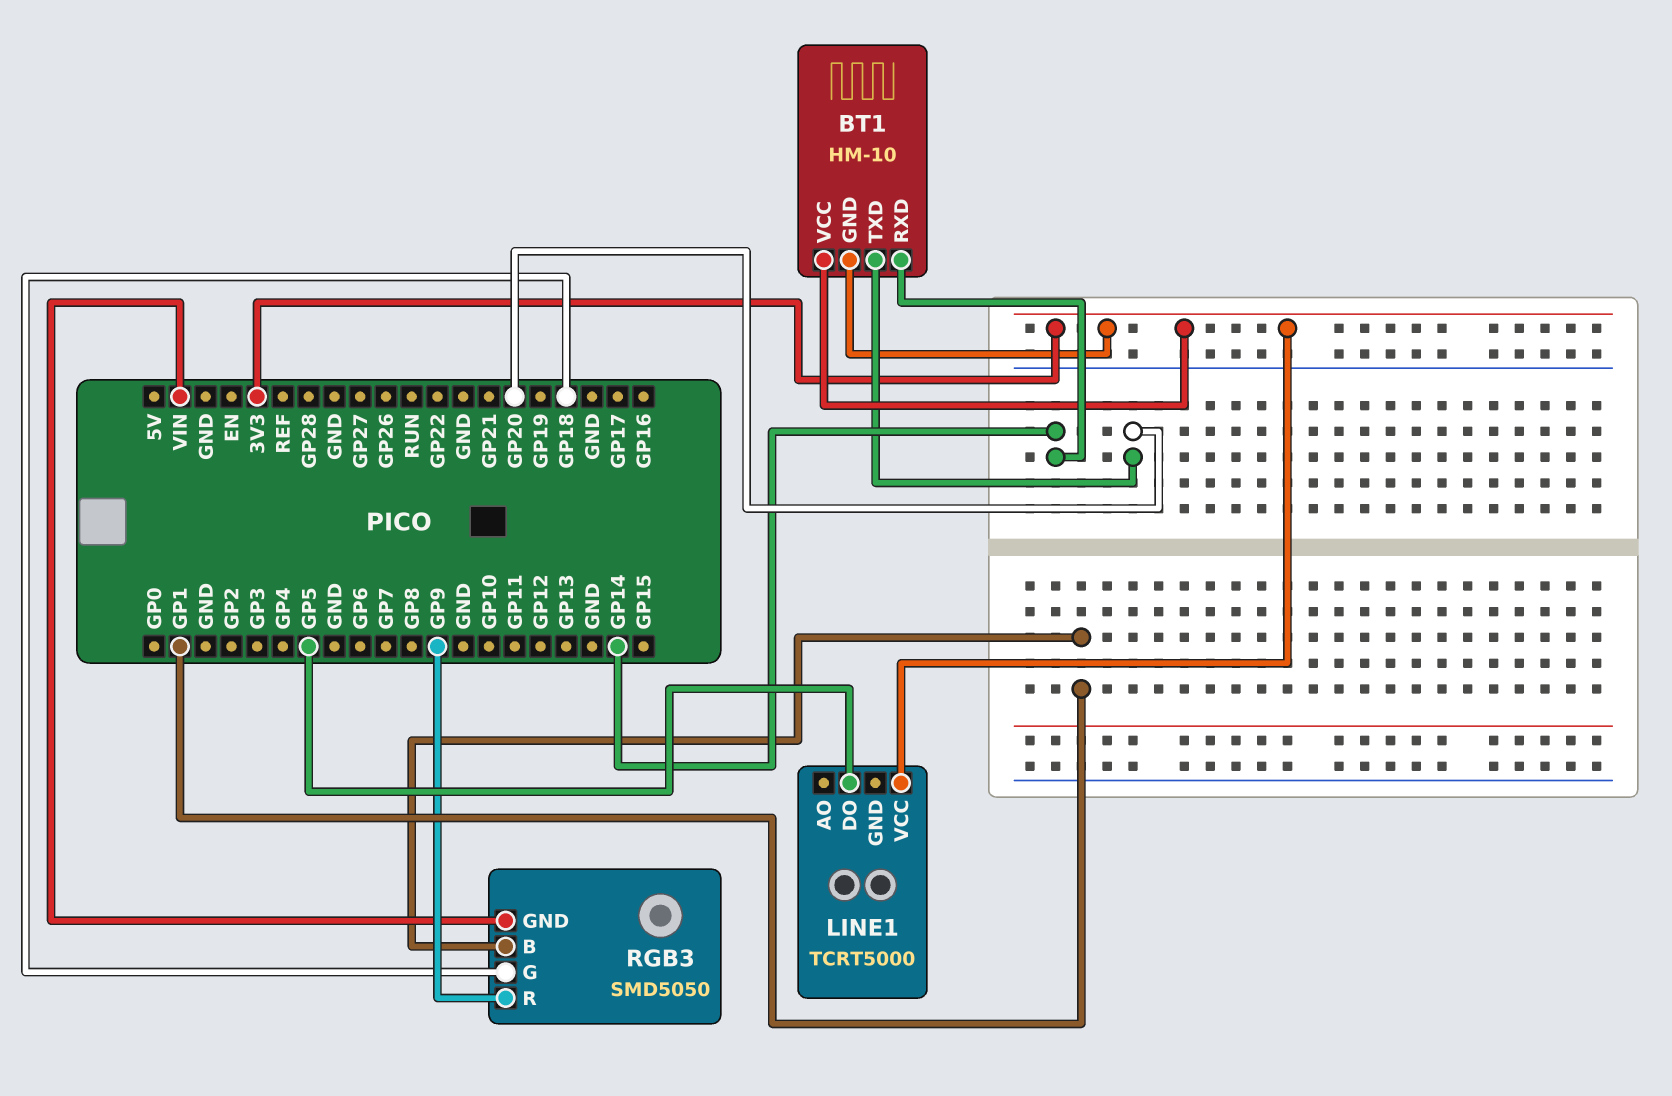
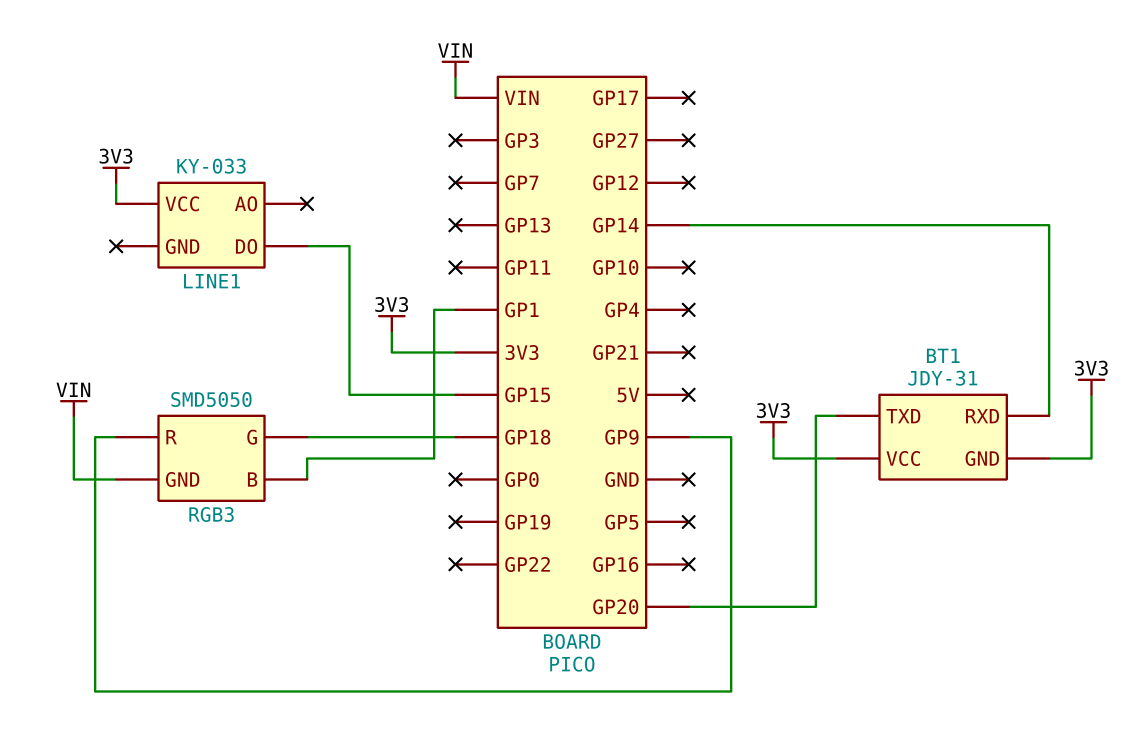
BT1: HM-10 -> JDY-31
LINE1: TCRT5000 -> KY-033
LINE1 pin DO: GP5 -> GP15

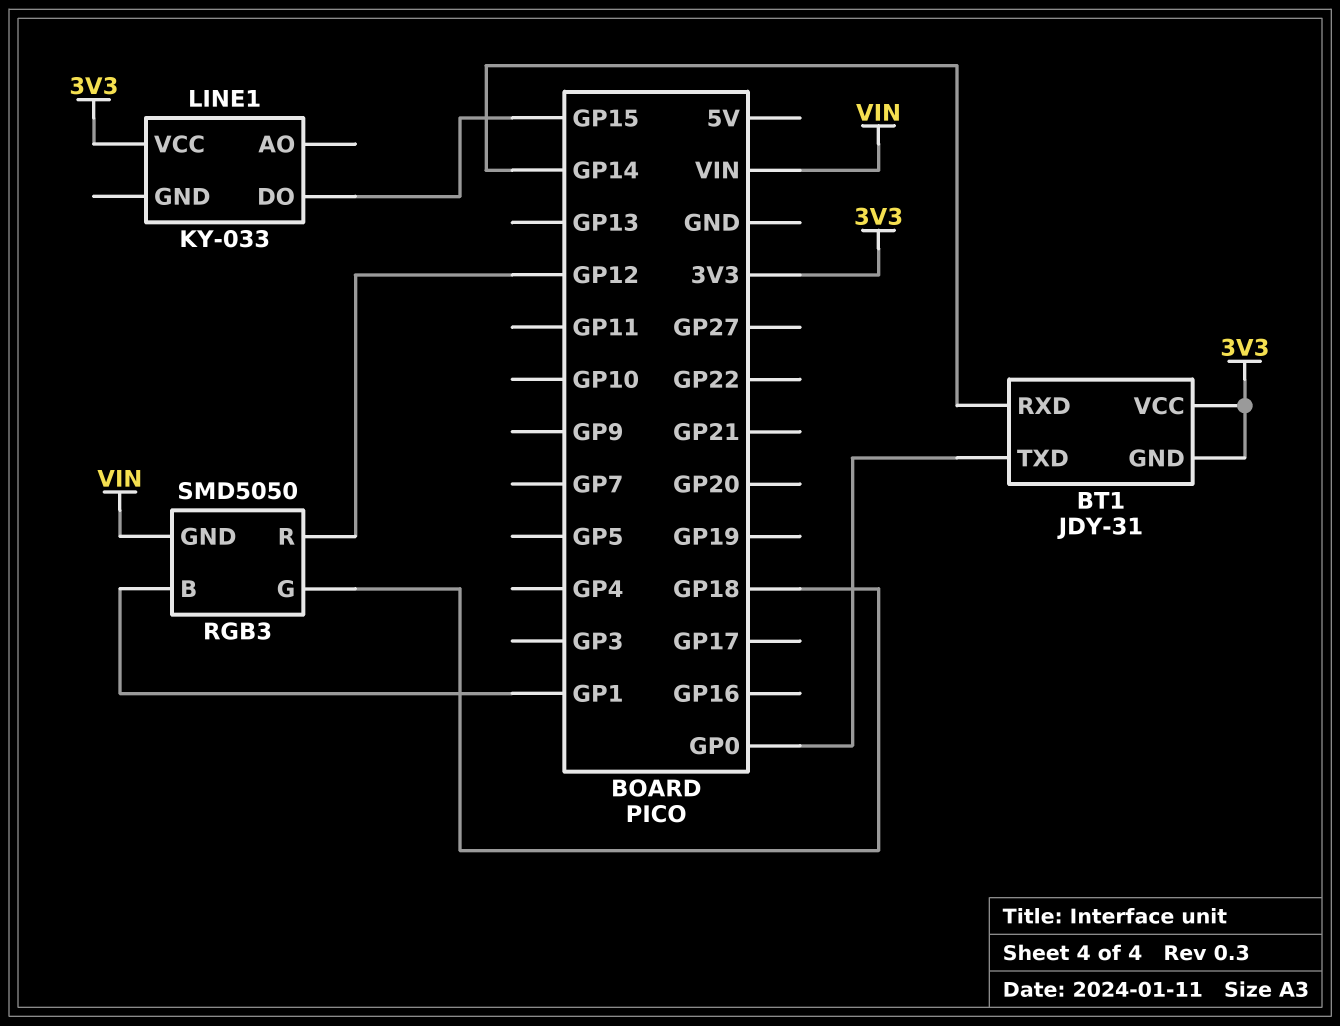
BT1 pin TXD: GP20 -> GP0
RGB3 pin R: GP9 -> GP12

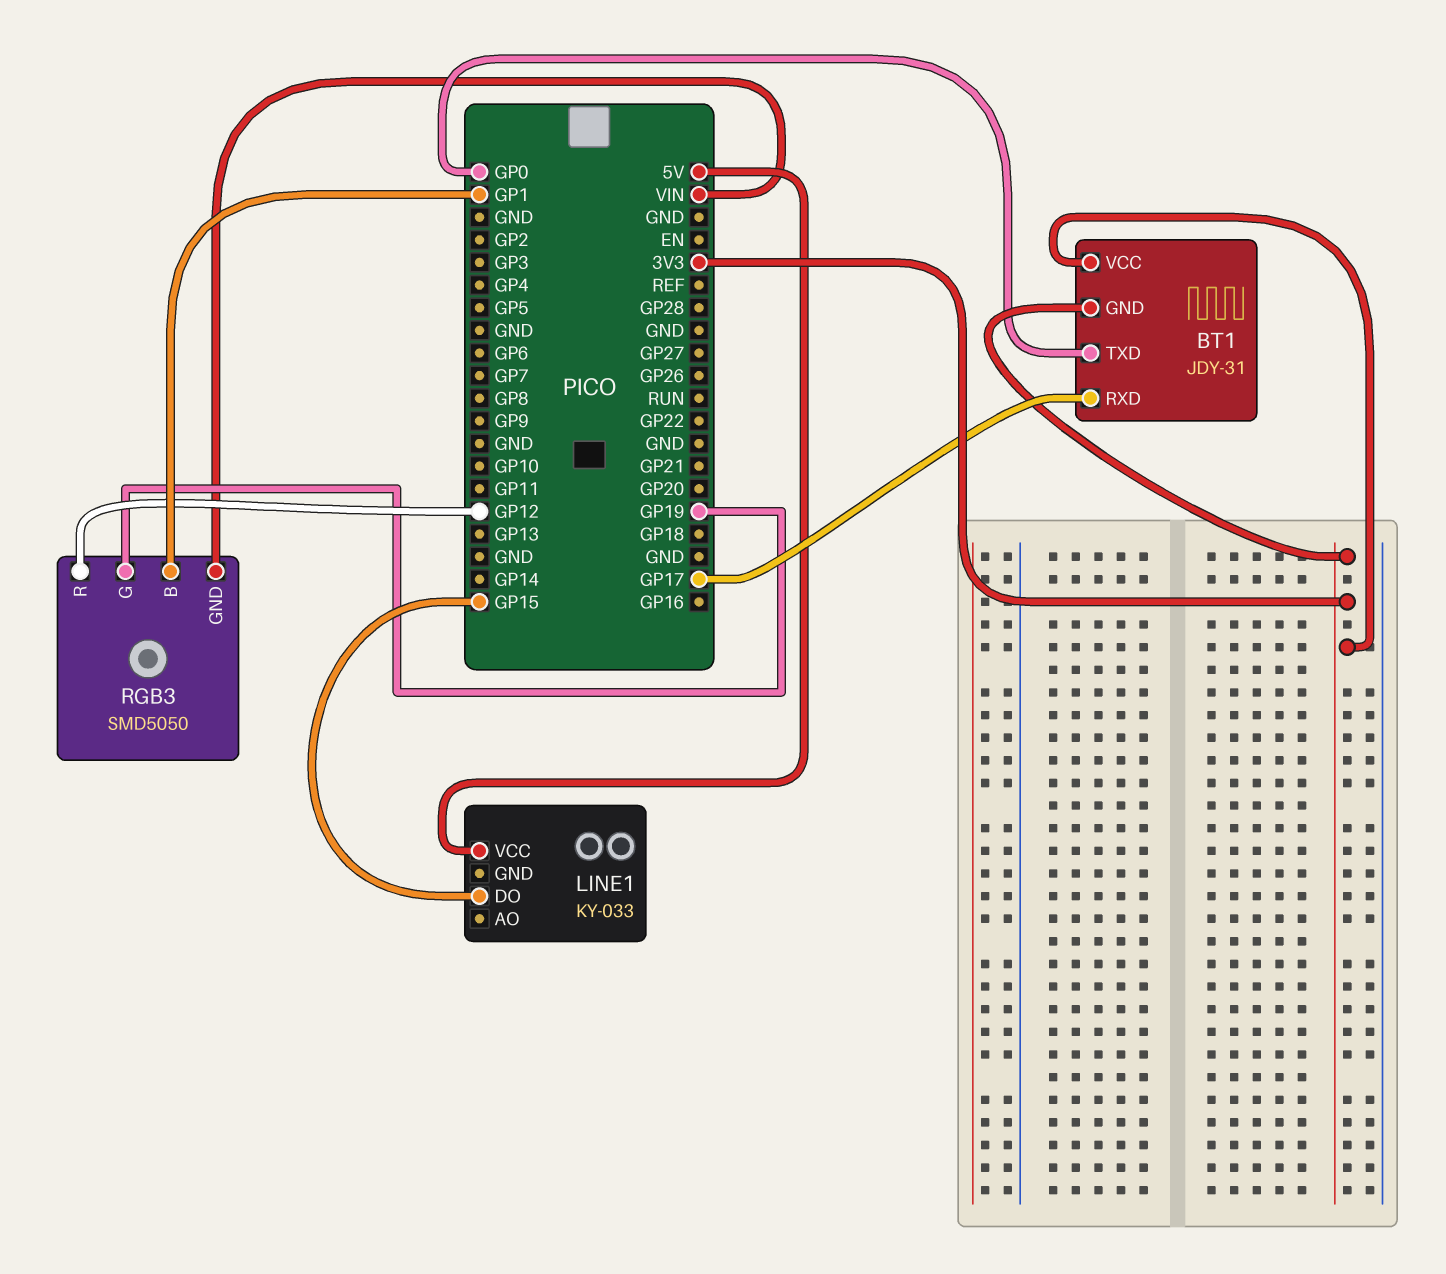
BT1 pin RXD: GP14 -> GP17
LINE1 pin VCC: 3V3 -> 5V
RGB3 pin G: GP18 -> GP19

